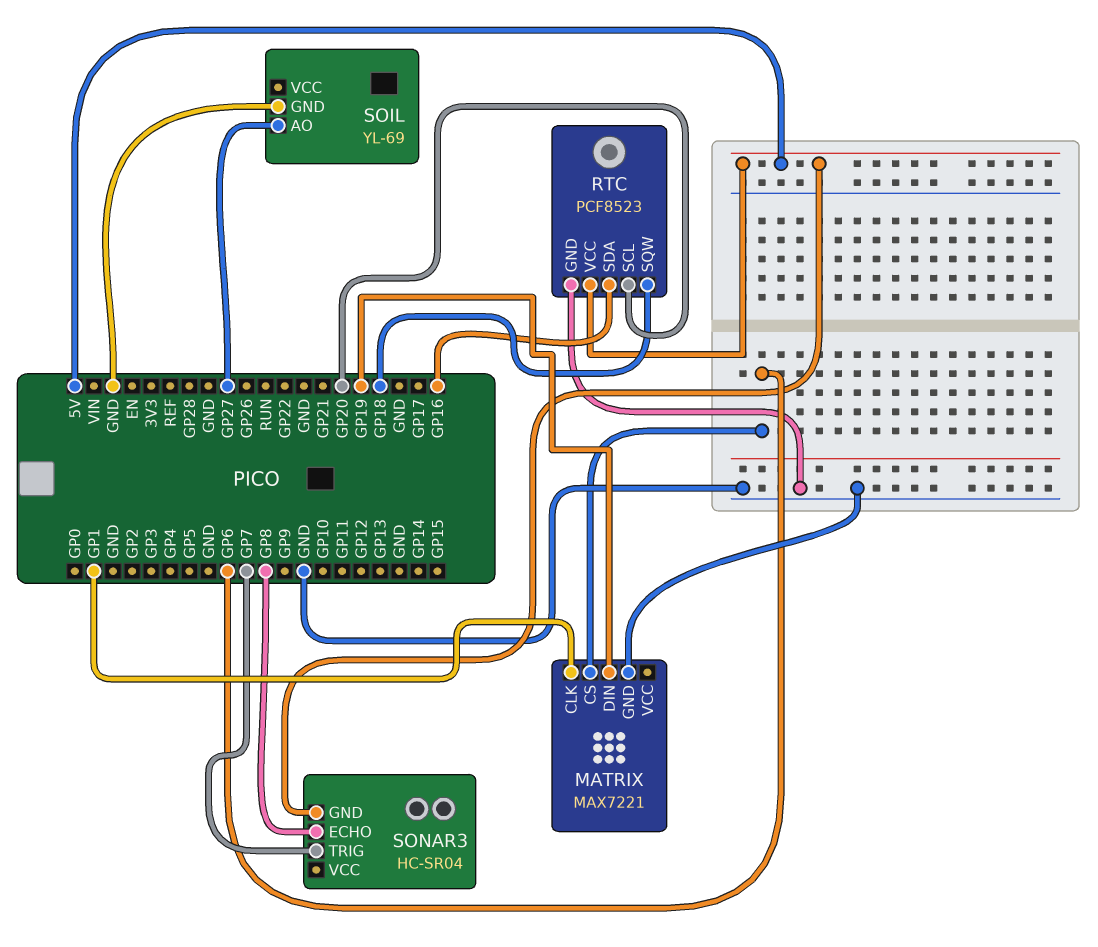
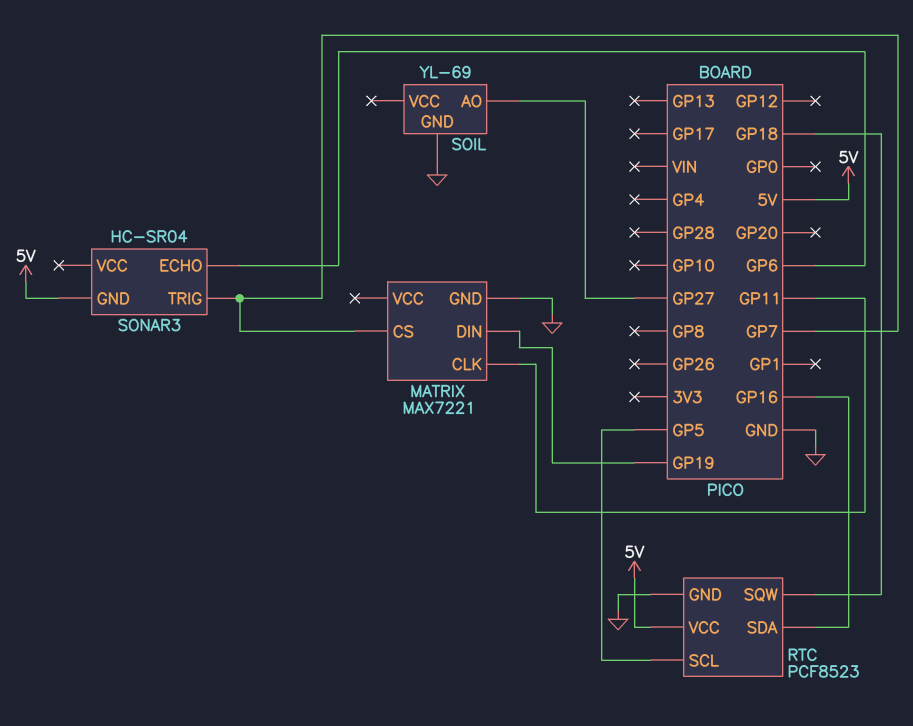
MATRIX pin CLK: GP1 -> GP11
MATRIX pin CS: GP6 -> GP7
RTC pin SCL: GP20 -> GP5
SONAR3 pin ECHO: GP8 -> GP6

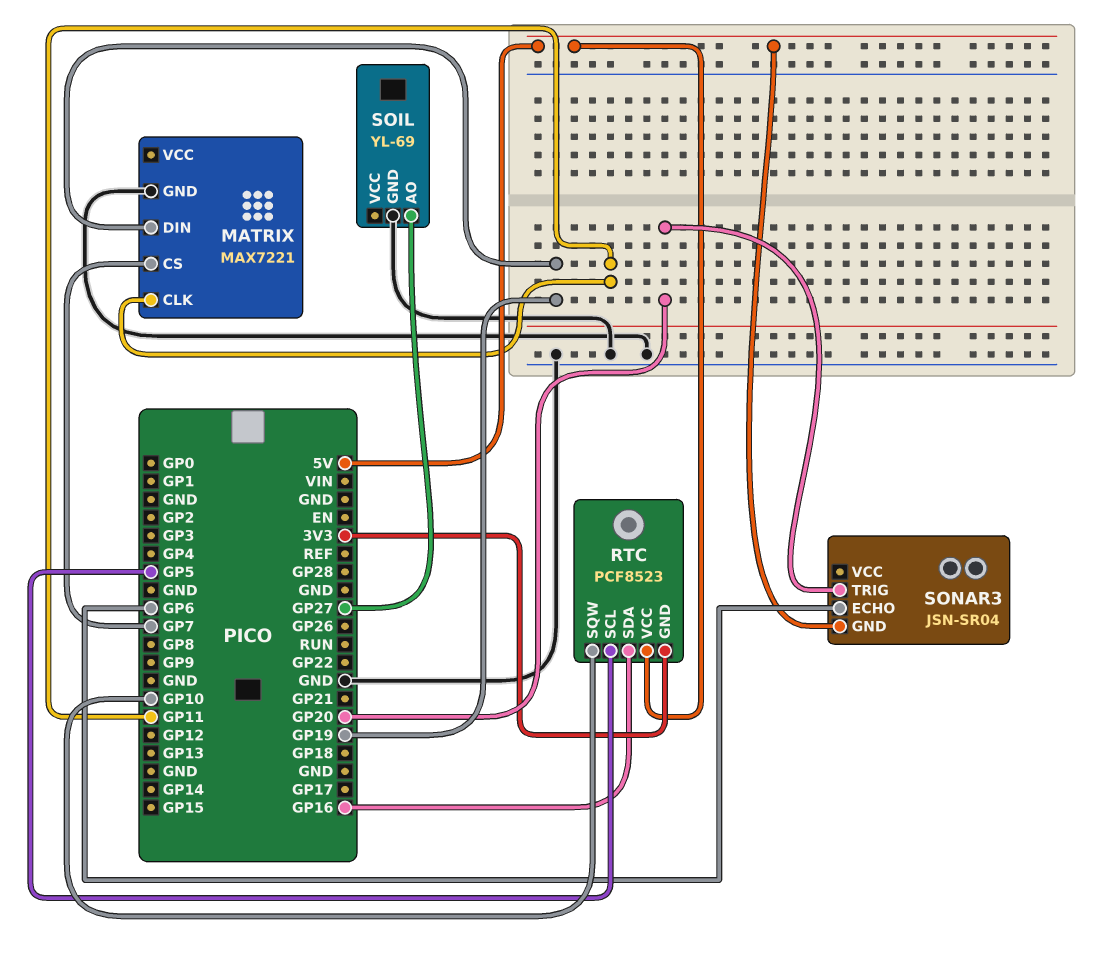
RTC pin GND: GND -> 3V3
RTC pin SQW: GP18 -> GP10
SONAR3: HC-SR04 -> JSN-SR04
SONAR3 pin TRIG: GP7 -> GP20

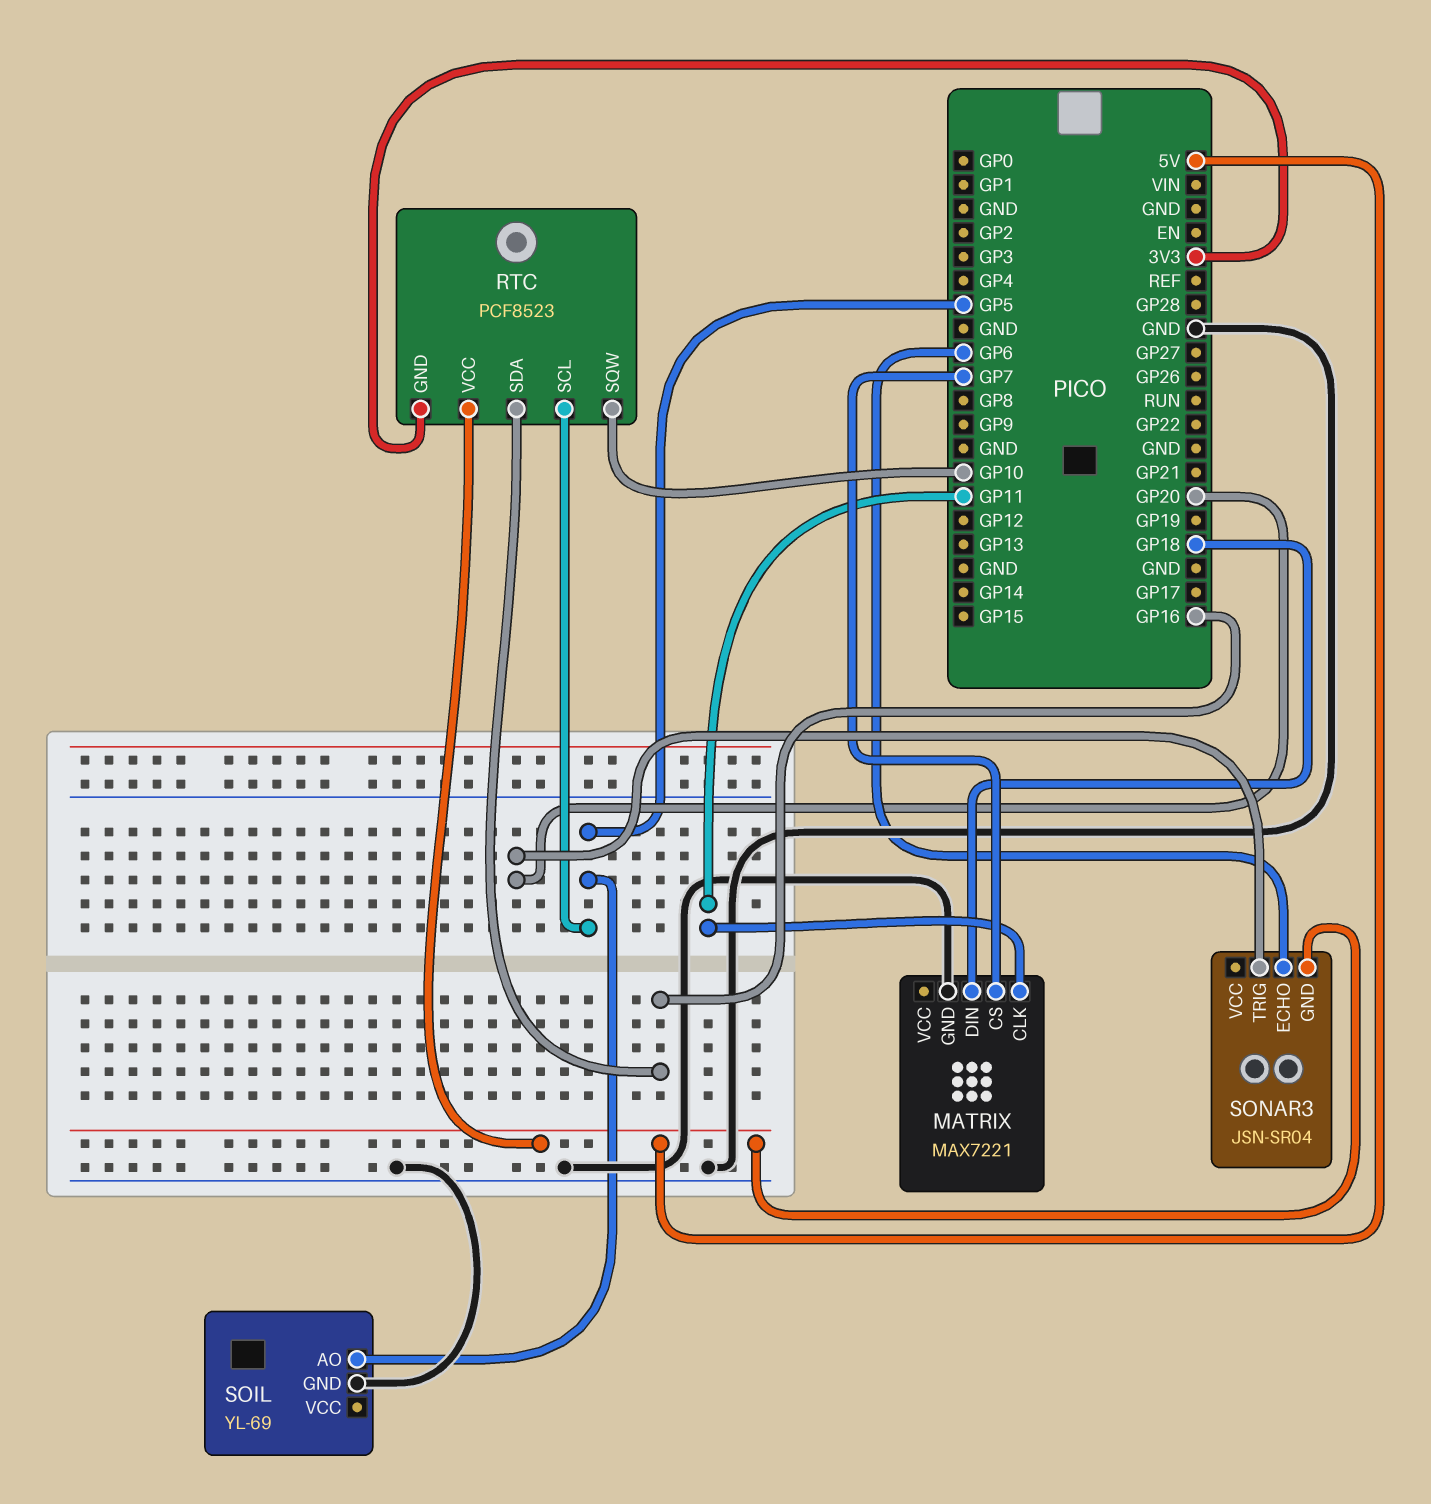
MATRIX pin DIN: GP19 -> GP18
SOIL pin AO: GP27 -> GP5

